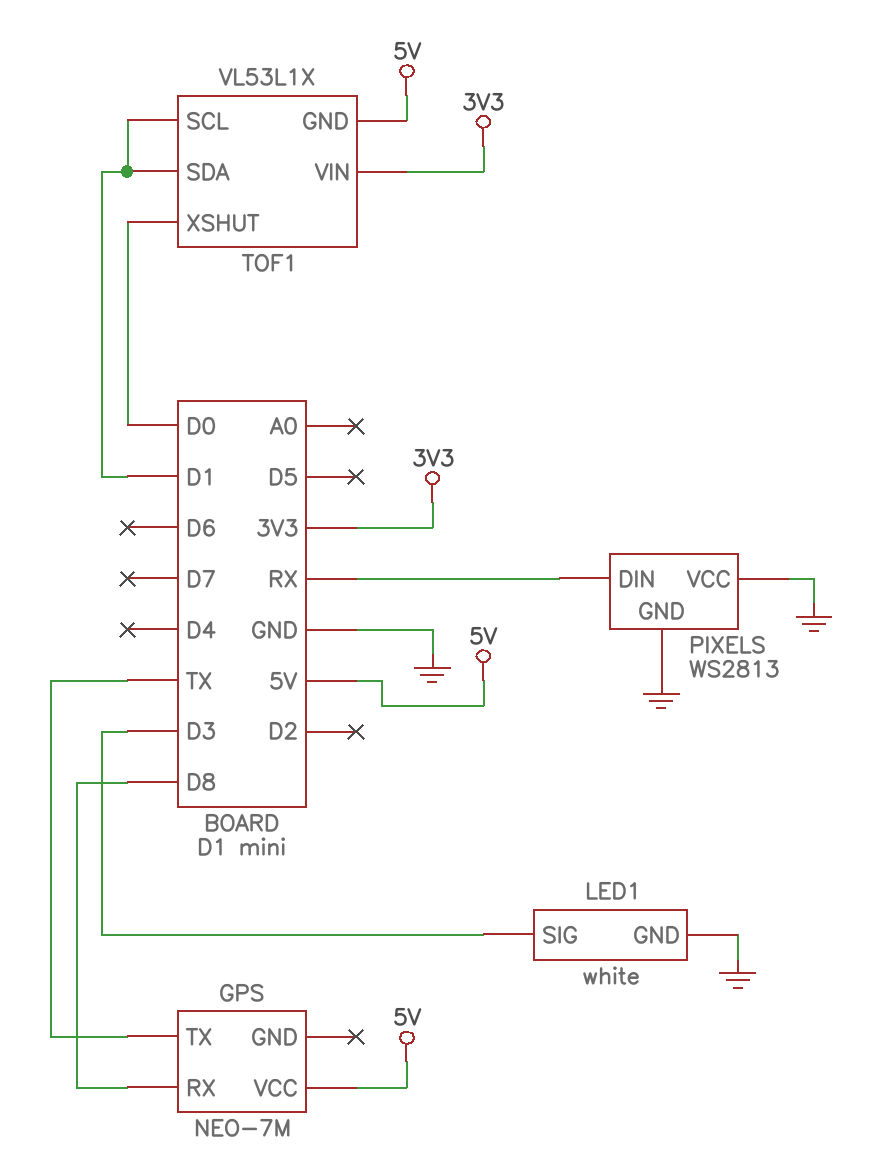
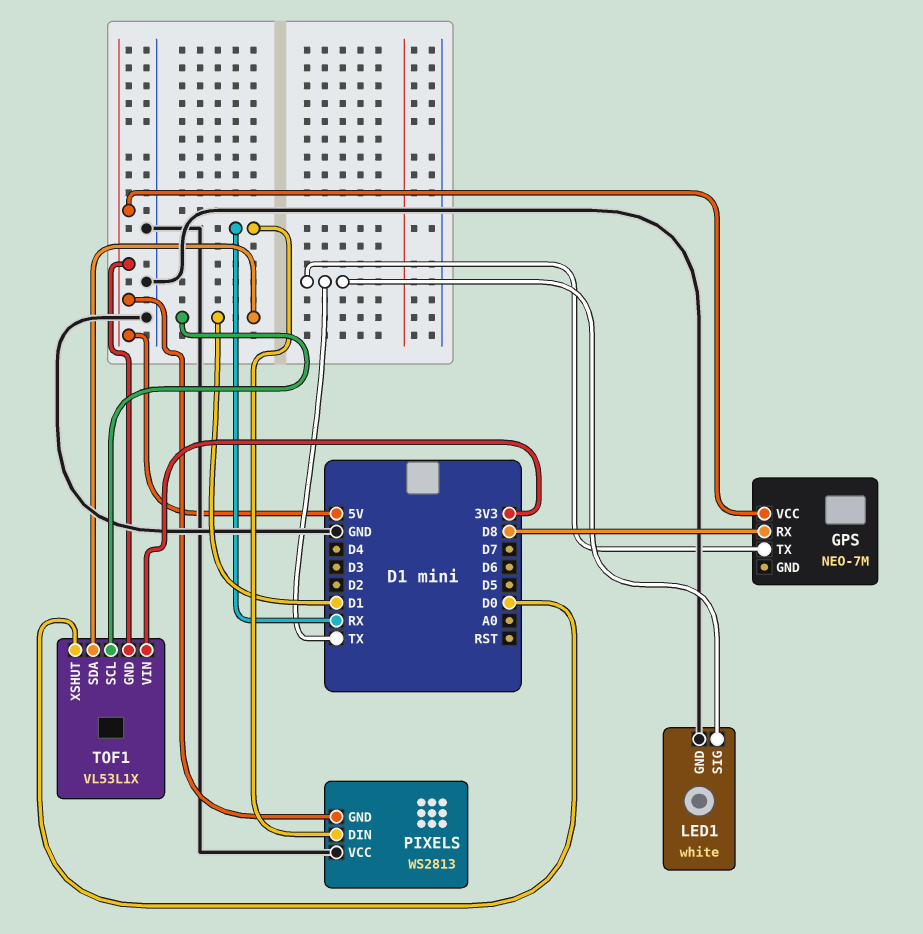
LED1 pin SIG: D3 -> TX
PIXELS pin GND: GND -> 5V

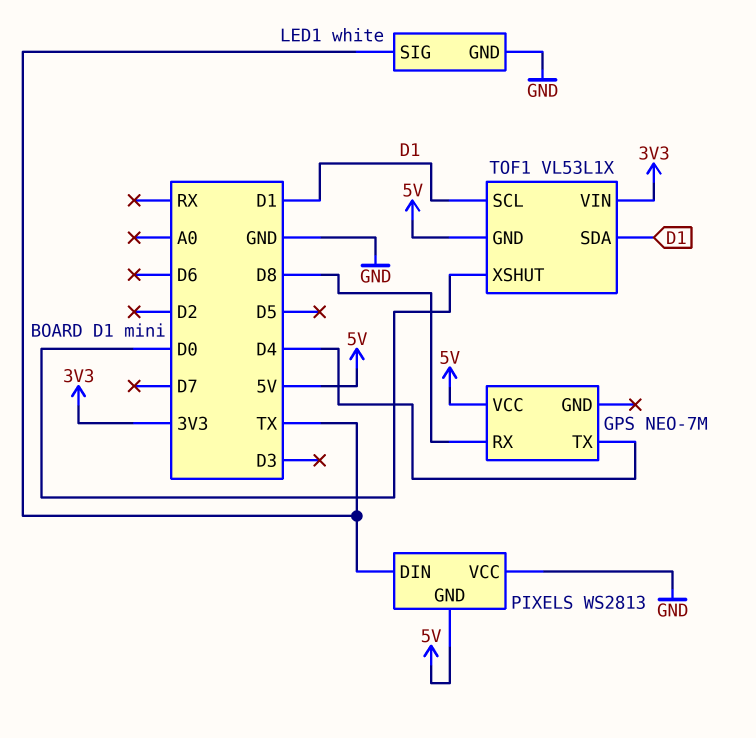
GPS pin TX: TX -> D4
PIXELS pin DIN: RX -> TX

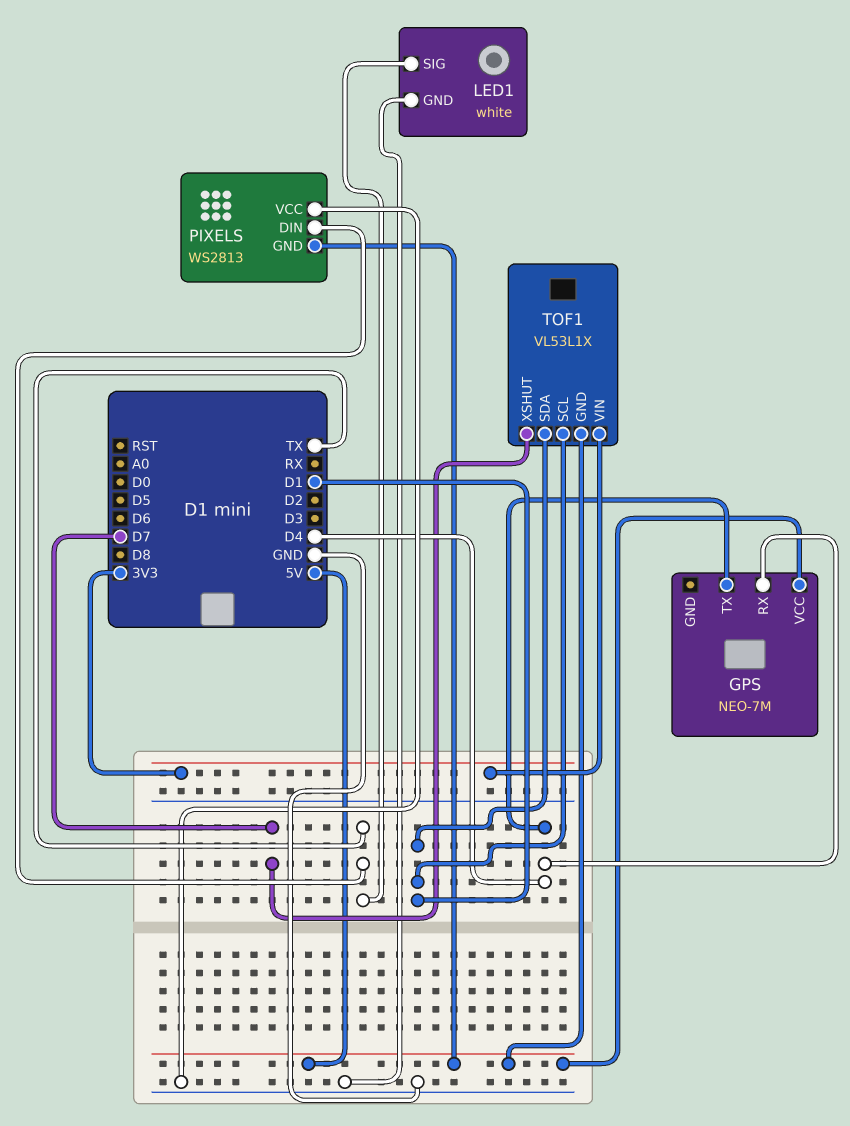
GPS pin RX: D8 -> D4
TOF1 pin XSHUT: D0 -> D7

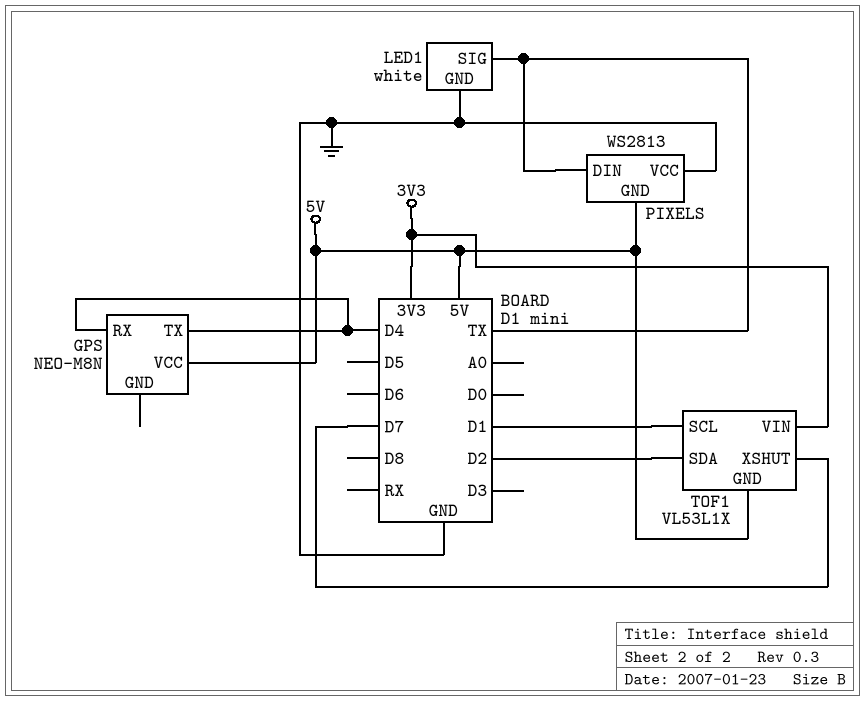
GPS: NEO-7M -> NEO-M8N
TOF1 pin SDA: D1 -> D2

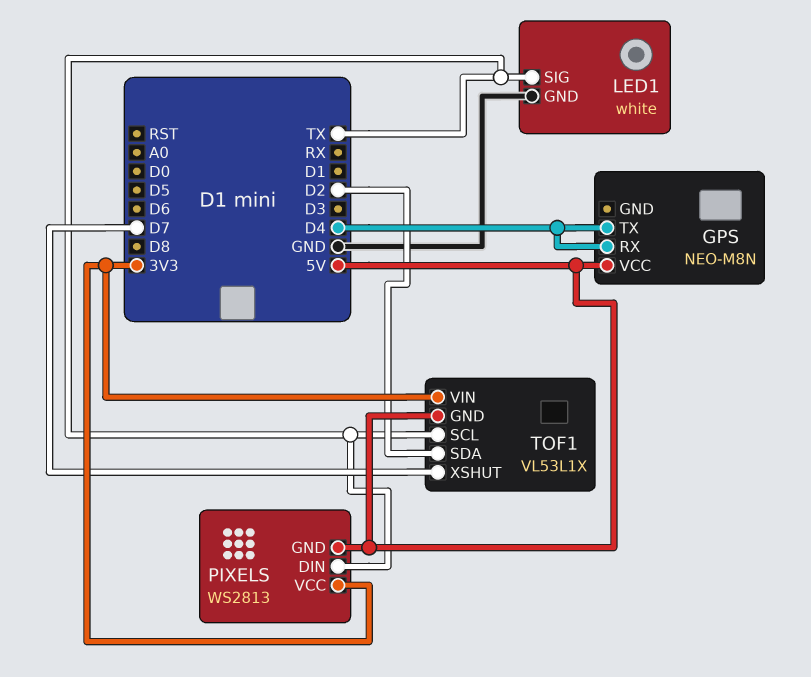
PIXELS pin VCC: GND -> 3V3
TOF1 pin SCL: D1 -> TX

